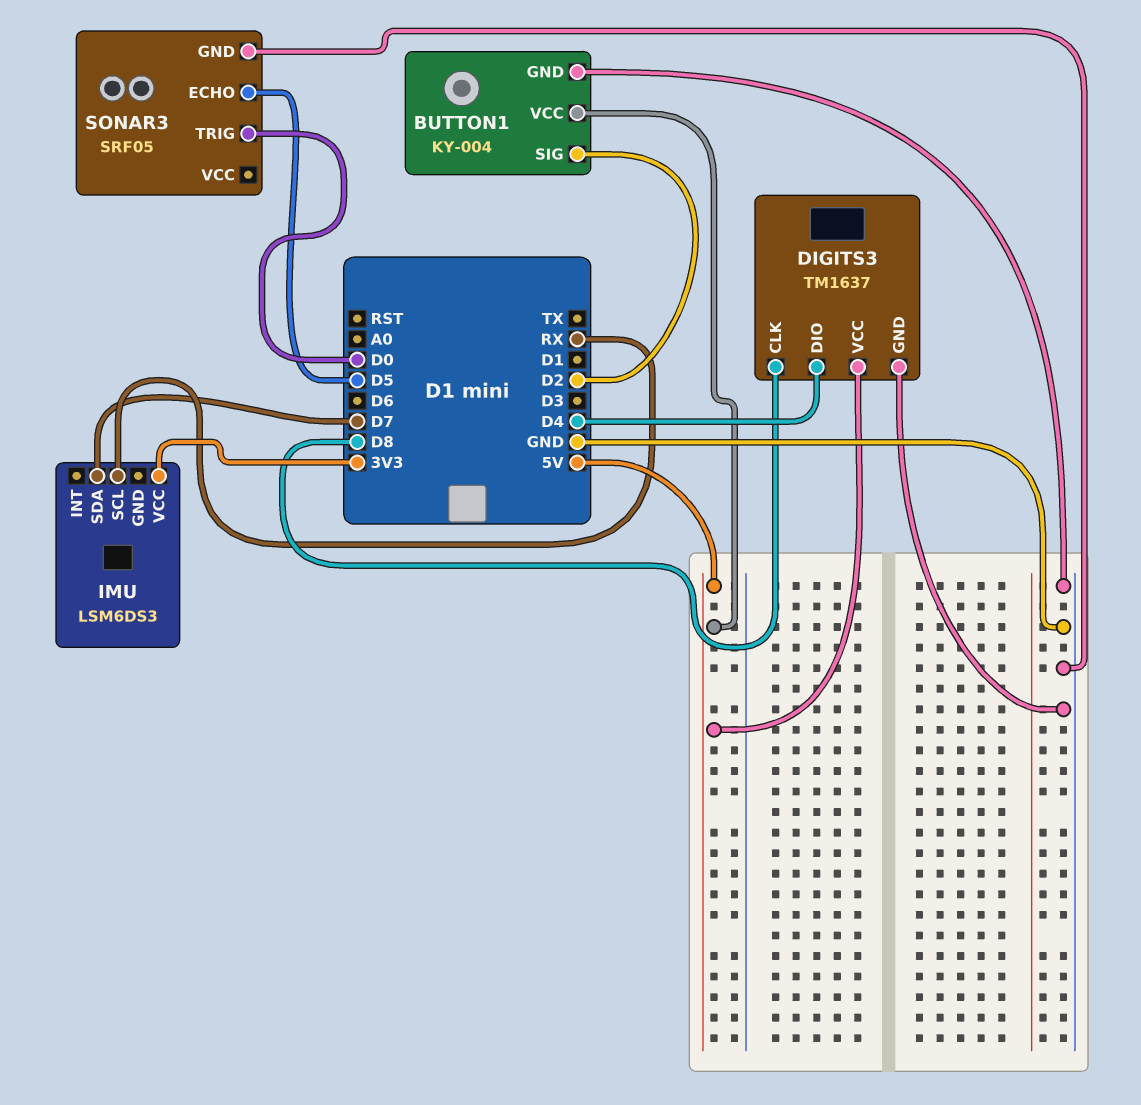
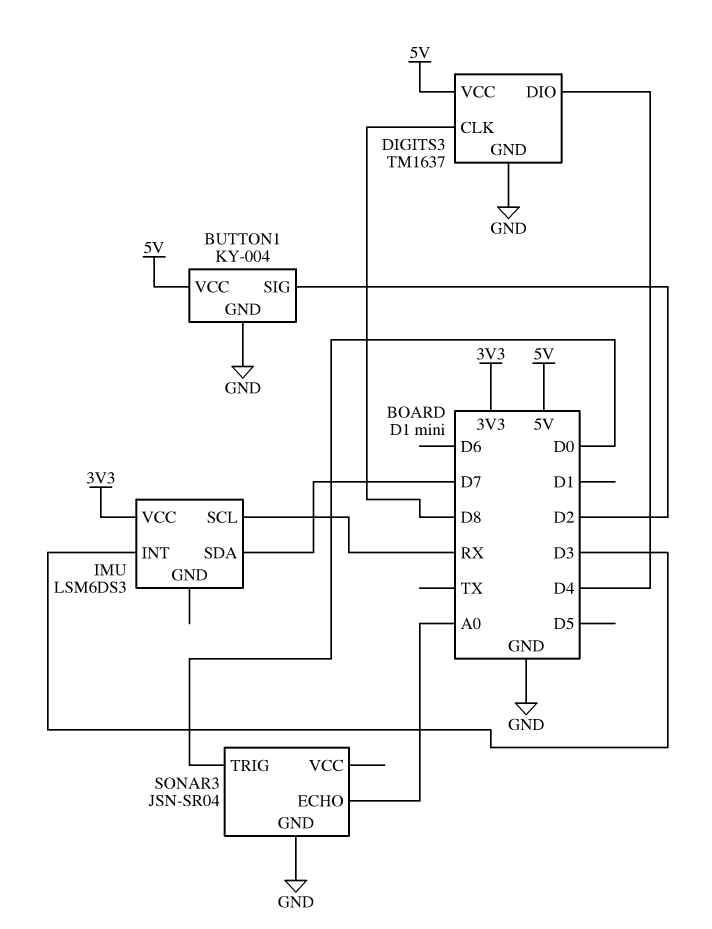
IMU pin INT: none -> D3
SONAR3: SRF05 -> JSN-SR04
SONAR3 pin ECHO: D5 -> A0

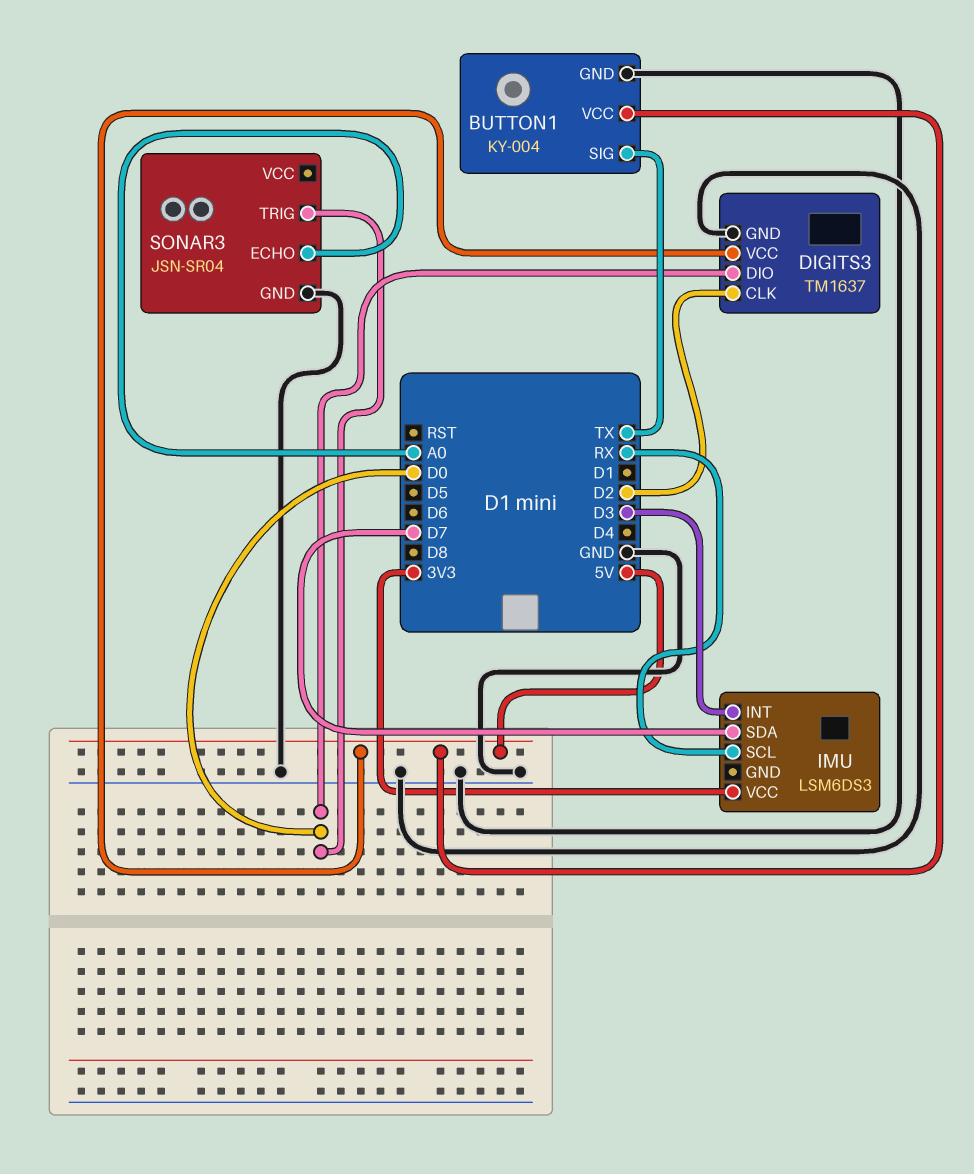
BUTTON1 pin SIG: D2 -> TX
DIGITS3 pin CLK: D8 -> D2
DIGITS3 pin DIO: D4 -> D0

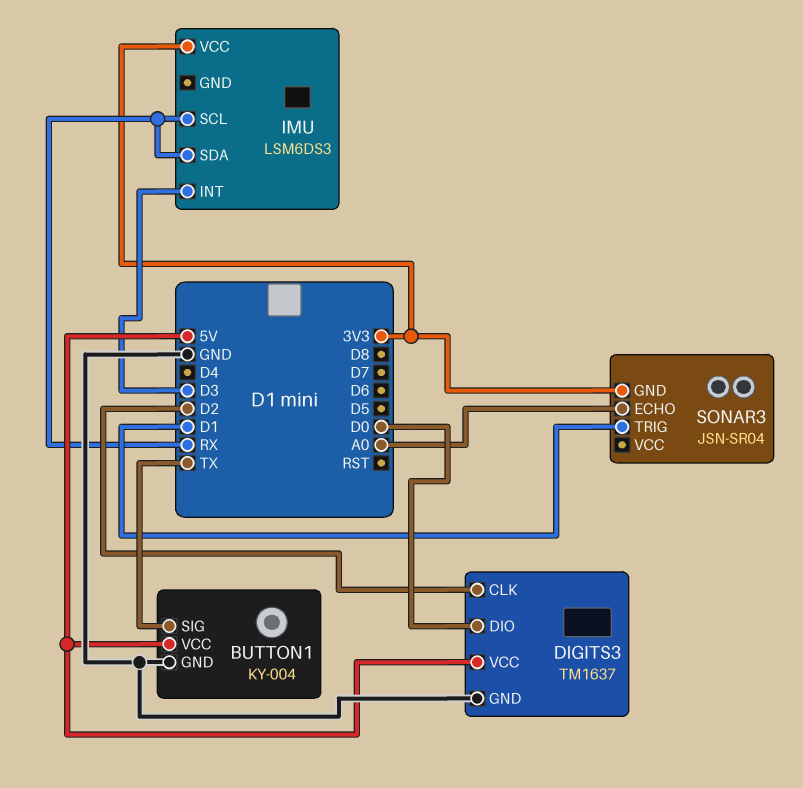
IMU pin SDA: D7 -> RX
SONAR3 pin GND: GND -> 3V3
SONAR3 pin TRIG: D0 -> D1

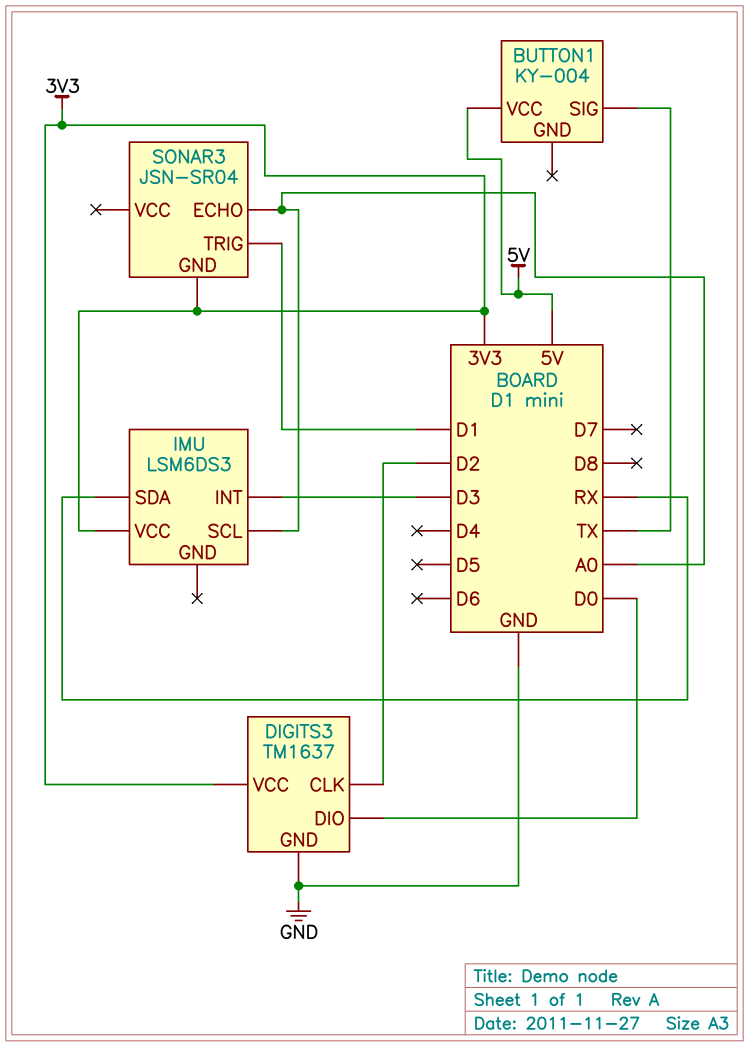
BUTTON1 pin GND: GND -> none
DIGITS3 pin VCC: 5V -> 3V3
IMU pin SCL: RX -> A0

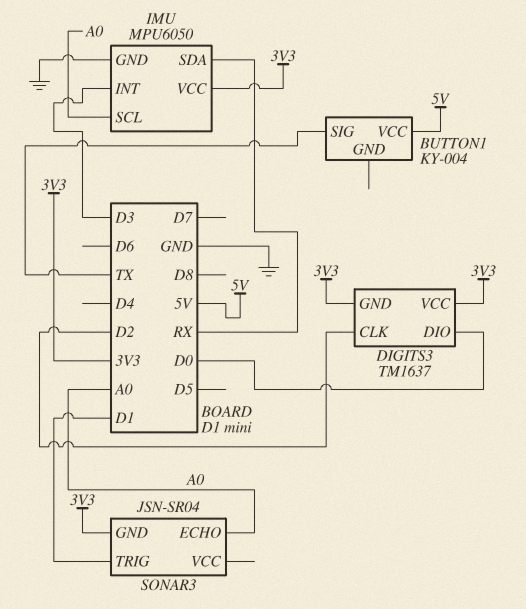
DIGITS3 pin GND: GND -> 3V3
IMU: LSM6DS3 -> MPU6050
IMU pin GND: none -> GND

